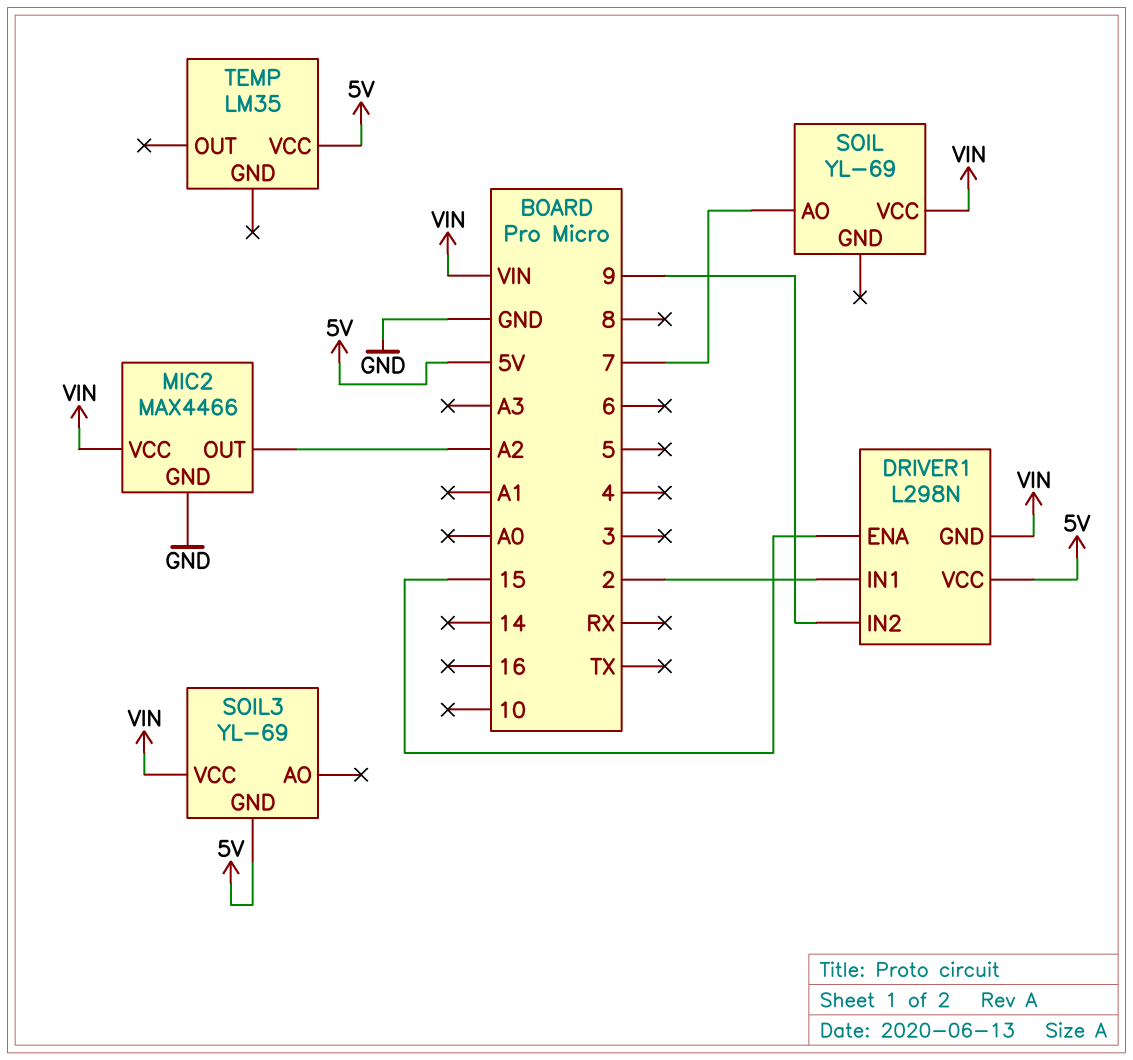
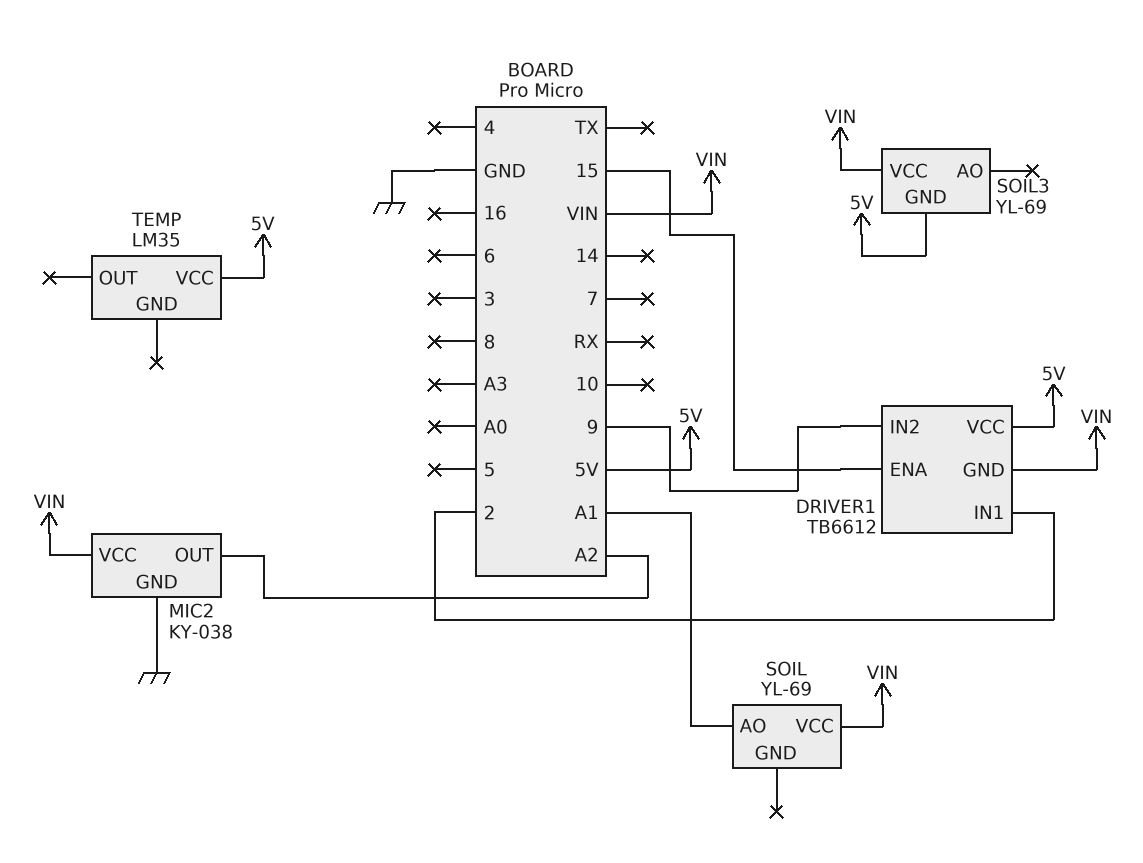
DRIVER1: L298N -> TB6612
MIC2: MAX4466 -> KY-038
SOIL pin AO: 7 -> A1

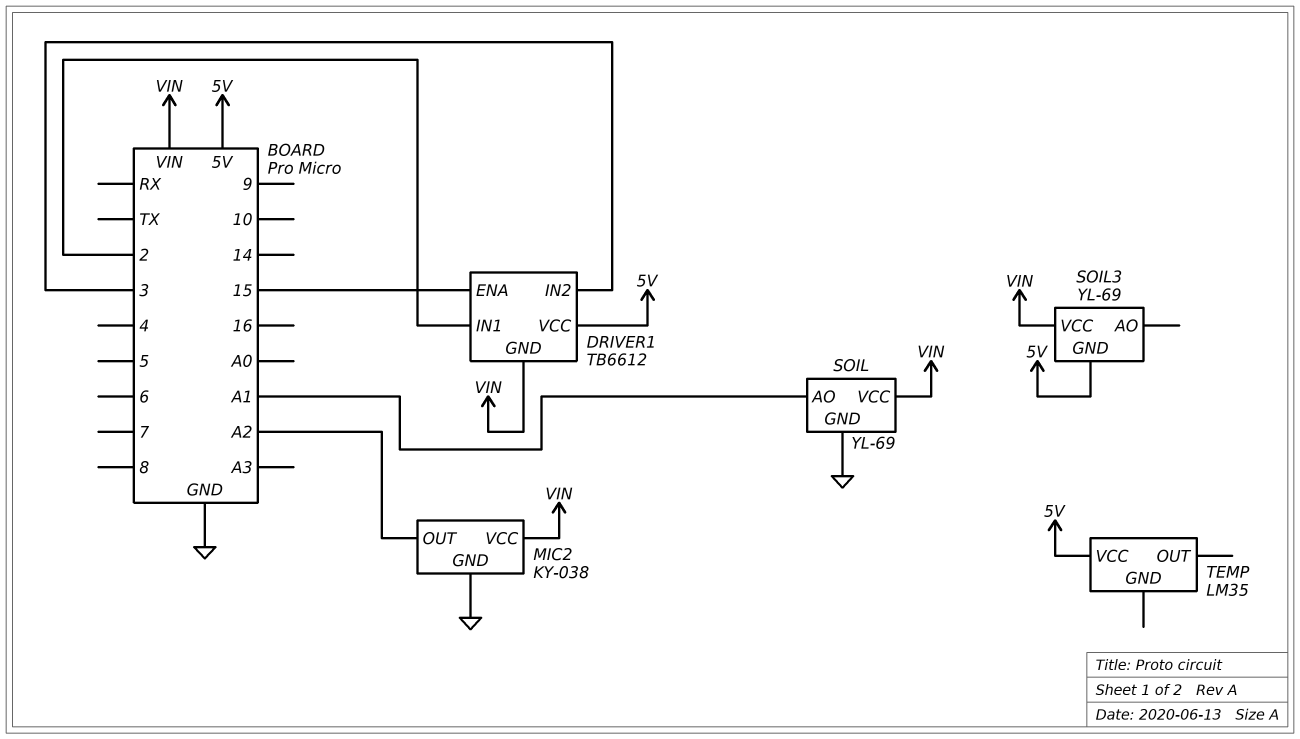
DRIVER1 pin IN2: 9 -> 3
SOIL pin GND: none -> GND

